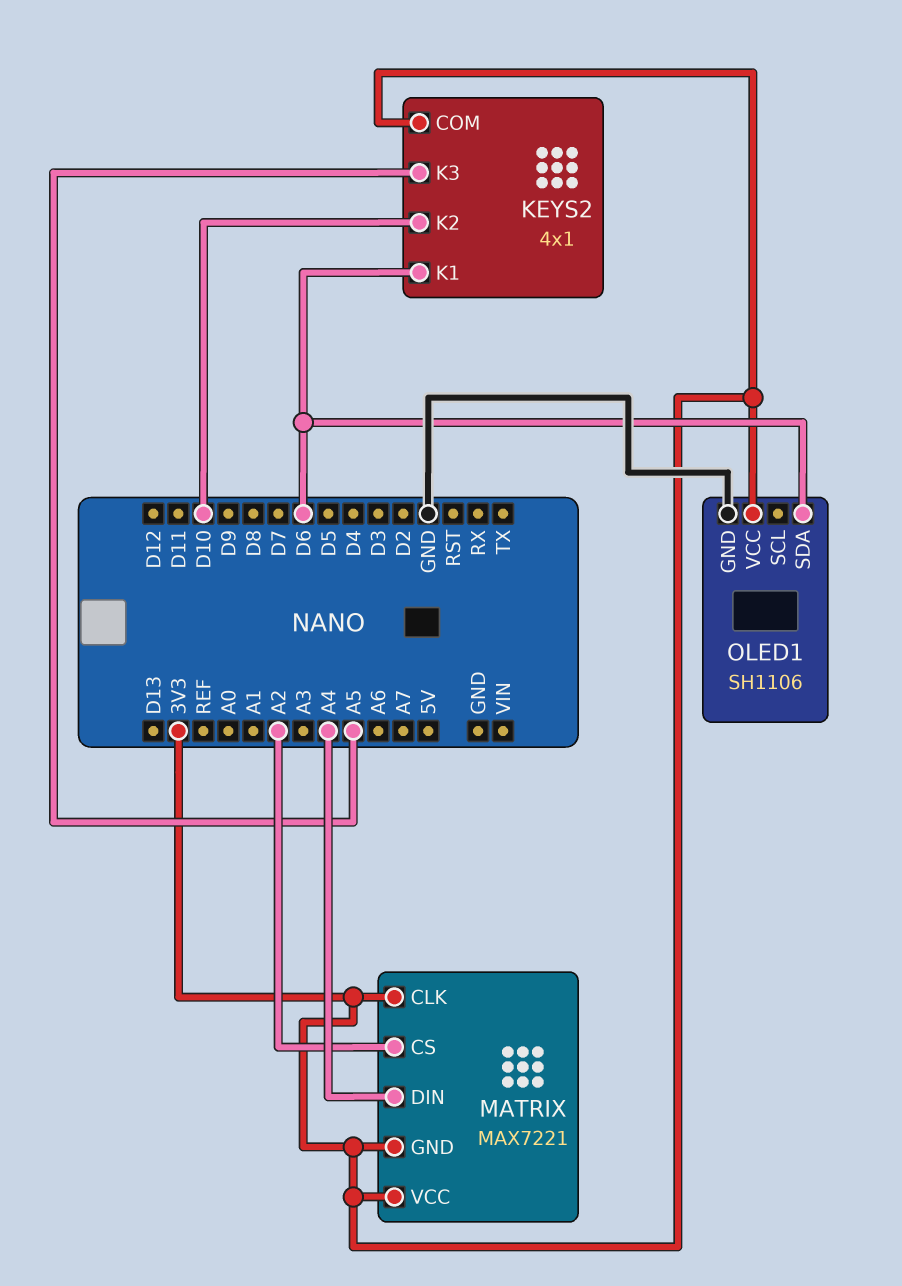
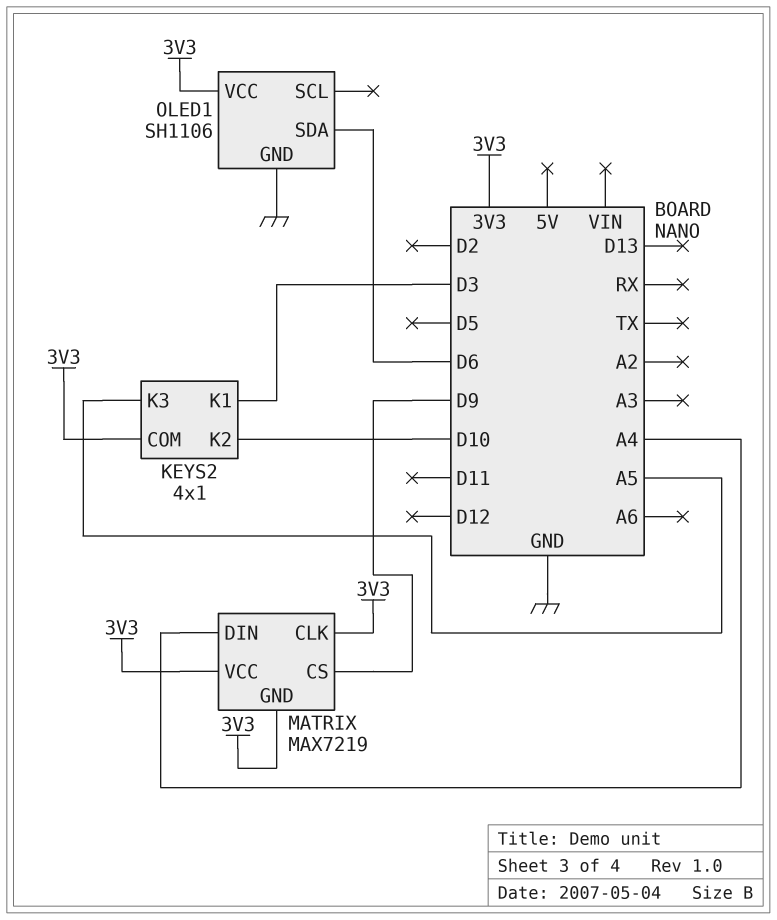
KEYS2 pin K1: D6 -> D3
MATRIX: MAX7221 -> MAX7219
MATRIX pin CS: A2 -> D9

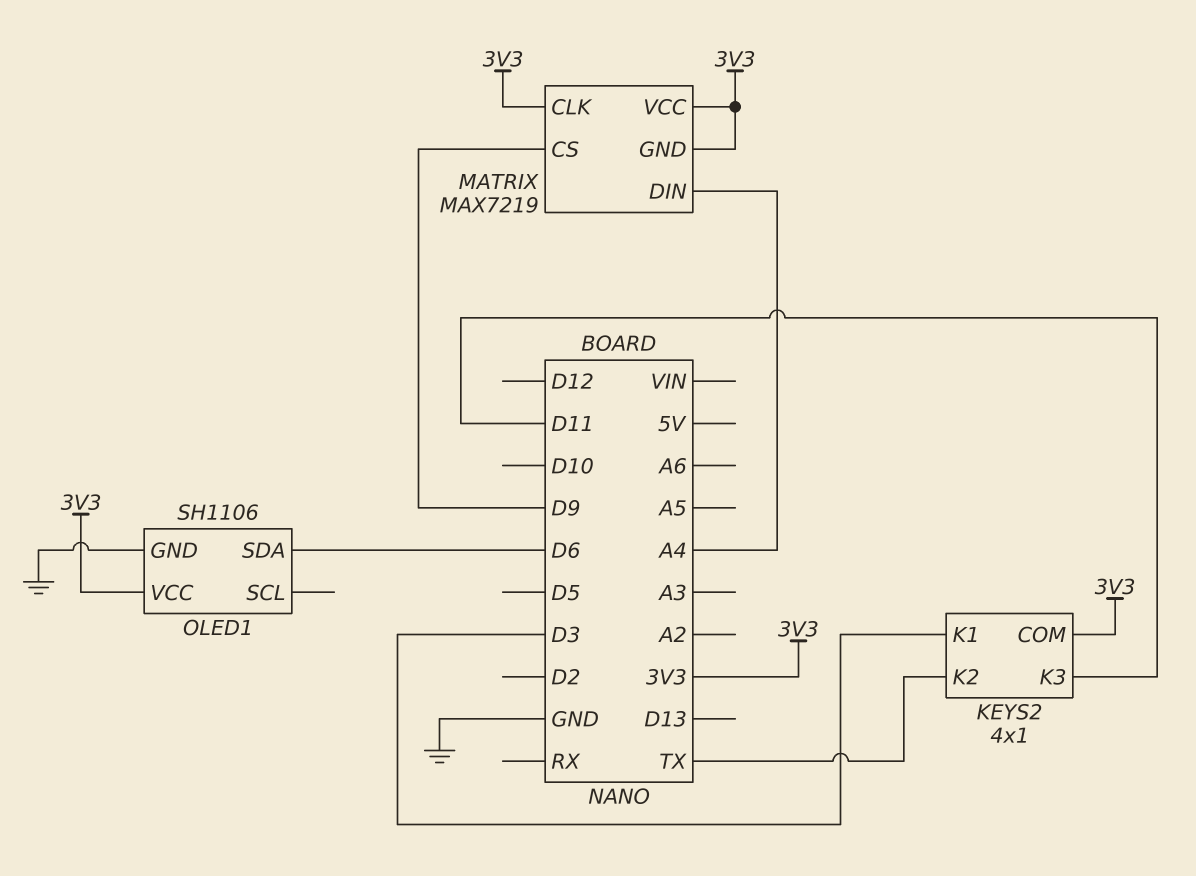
KEYS2 pin K2: D10 -> TX
KEYS2 pin K3: A5 -> D11

